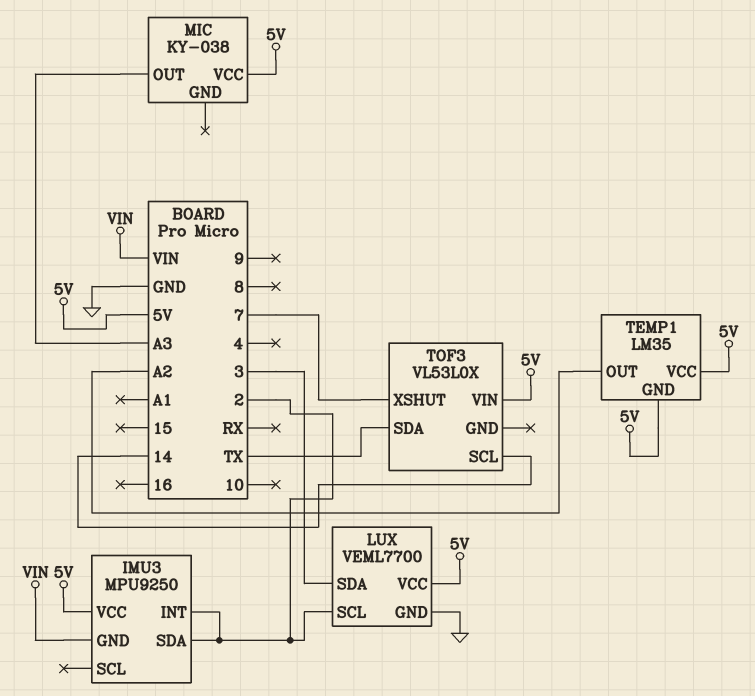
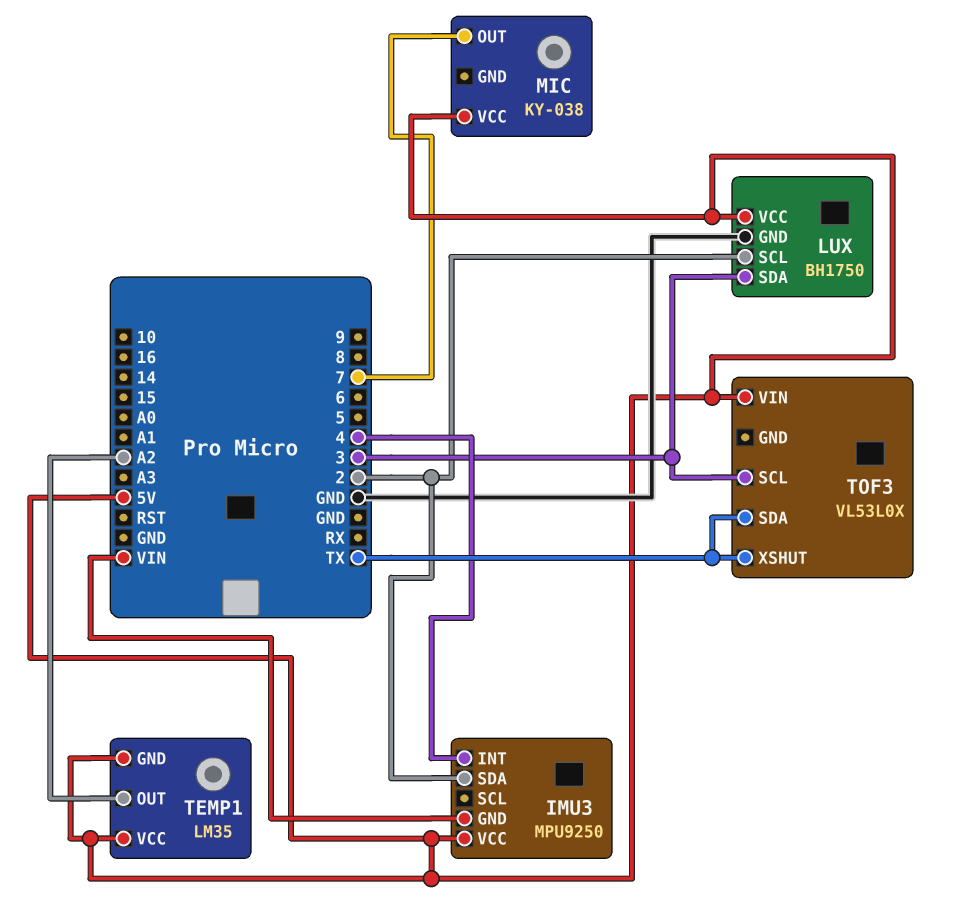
IMU3 pin INT: 2 -> 4
LUX: VEML7700 -> BH1750
MIC pin OUT: A3 -> 7
TOF3 pin SCL: 14 -> 3
TOF3 pin XSHUT: 7 -> TX

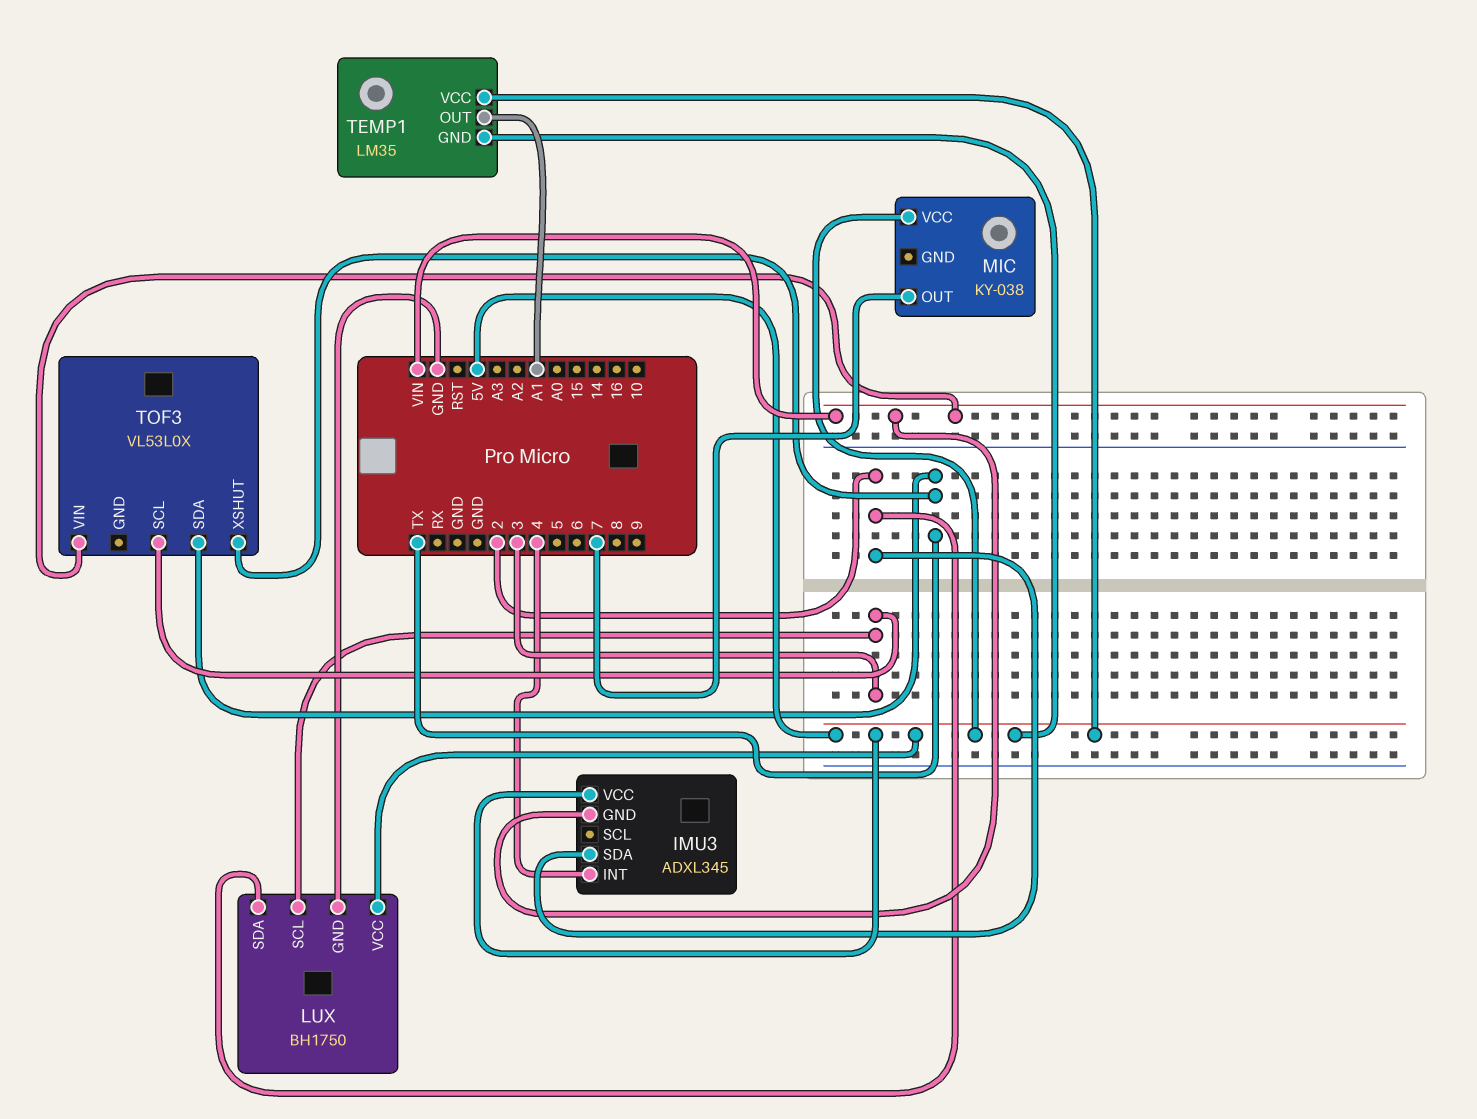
IMU3: MPU9250 -> ADXL345
LUX pin SCL: 2 -> 3
LUX pin SDA: 3 -> 2
TEMP1 pin OUT: A2 -> A1
TOF3 pin VIN: 5V -> VIN

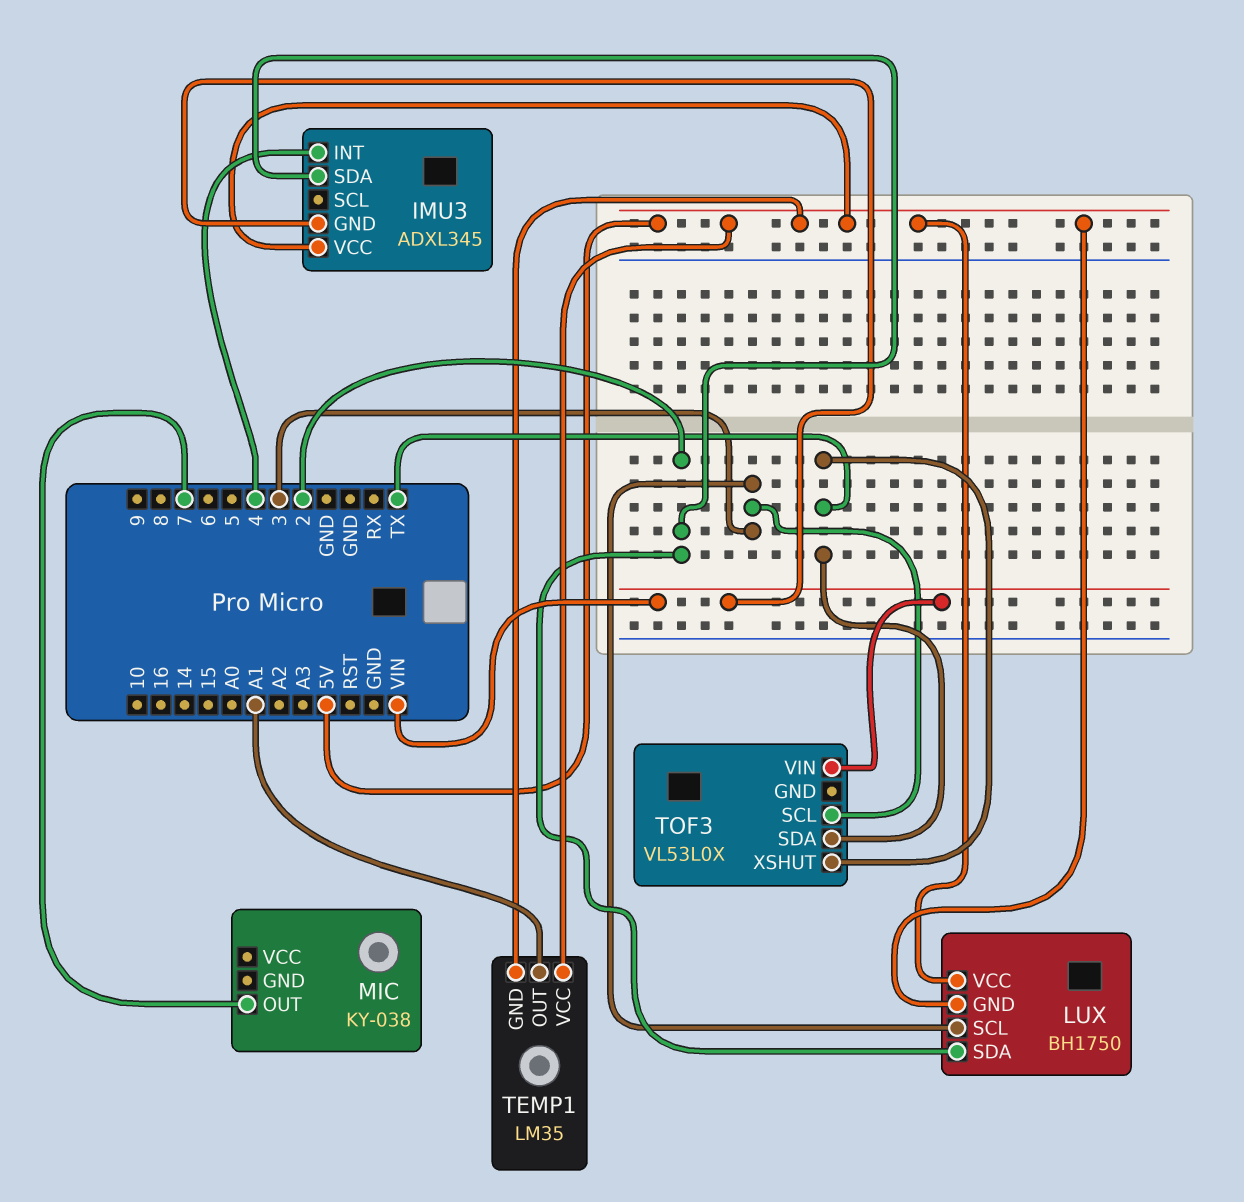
LUX pin GND: GND -> 5V
MIC pin VCC: 5V -> none

